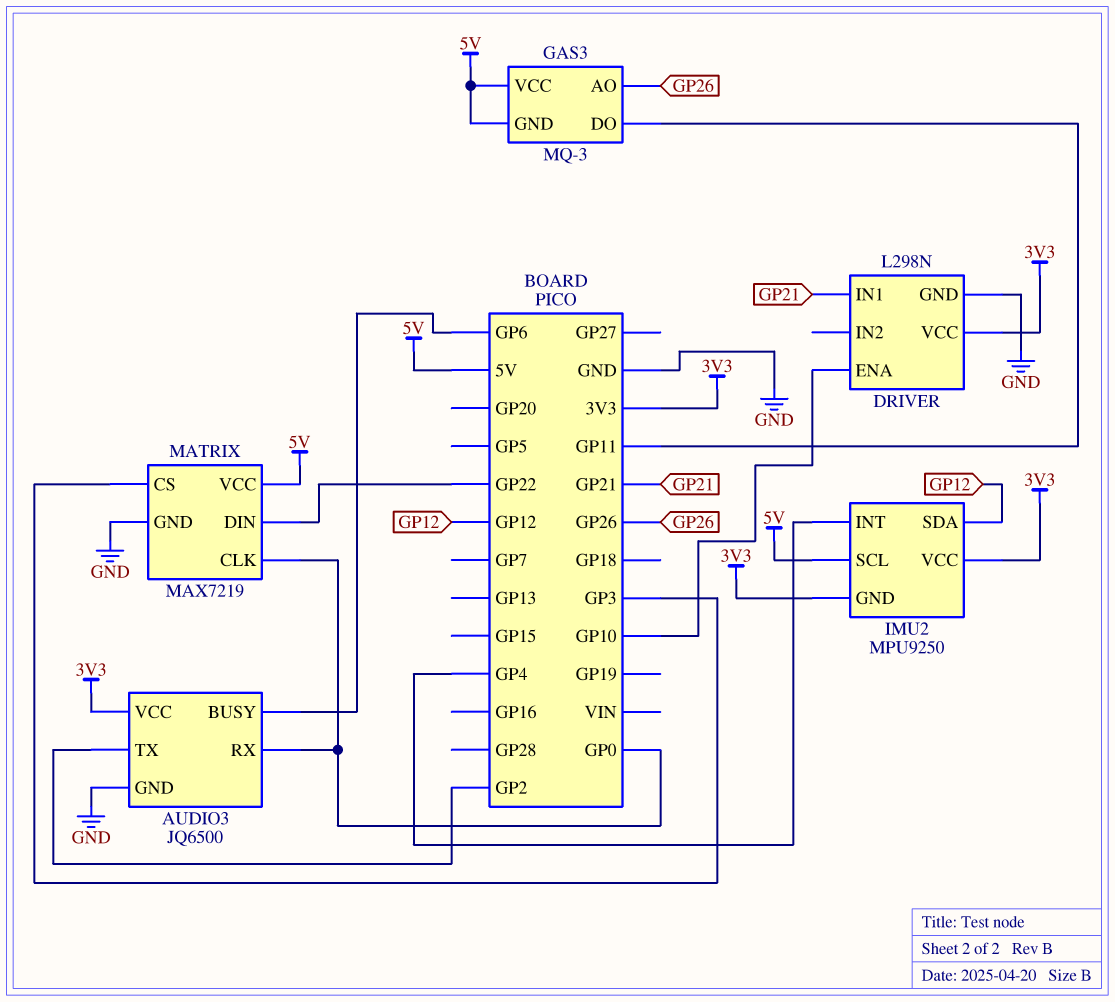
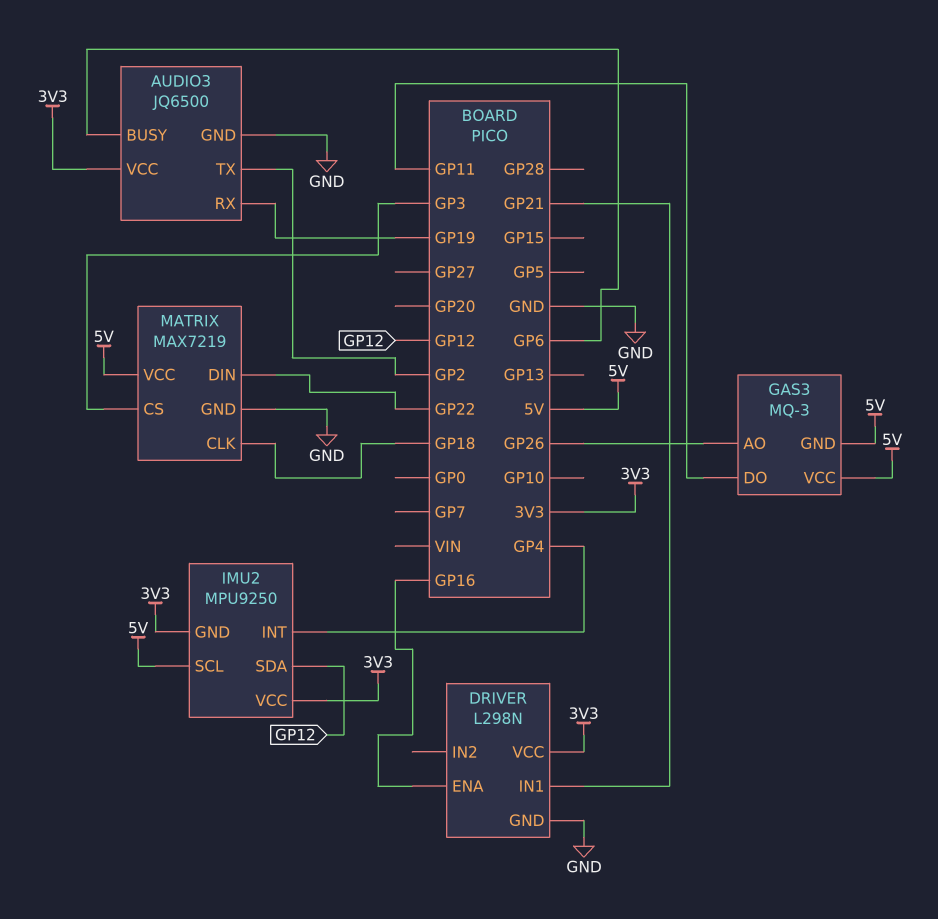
AUDIO3 pin RX: GP0 -> GP19
DRIVER pin ENA: GP10 -> GP16
MATRIX pin CLK: GP0 -> GP18

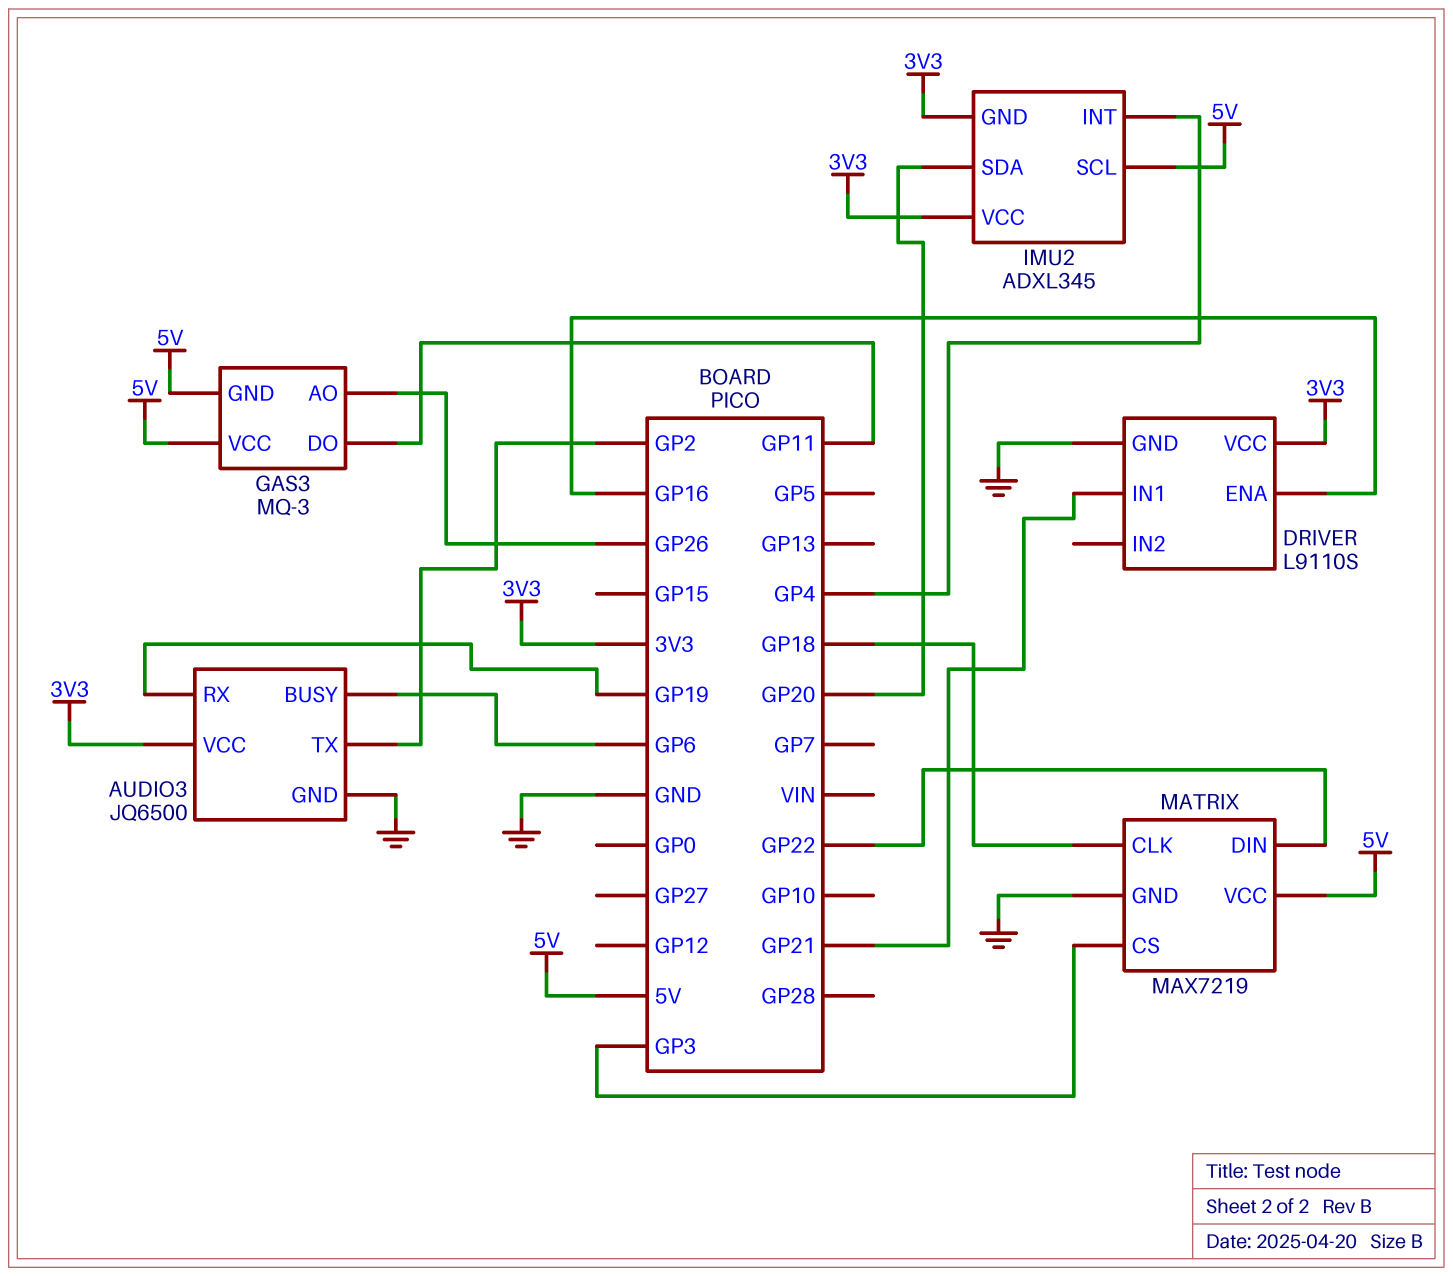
DRIVER: L298N -> L9110S
IMU2: MPU9250 -> ADXL345
IMU2 pin SDA: GP12 -> GP20

